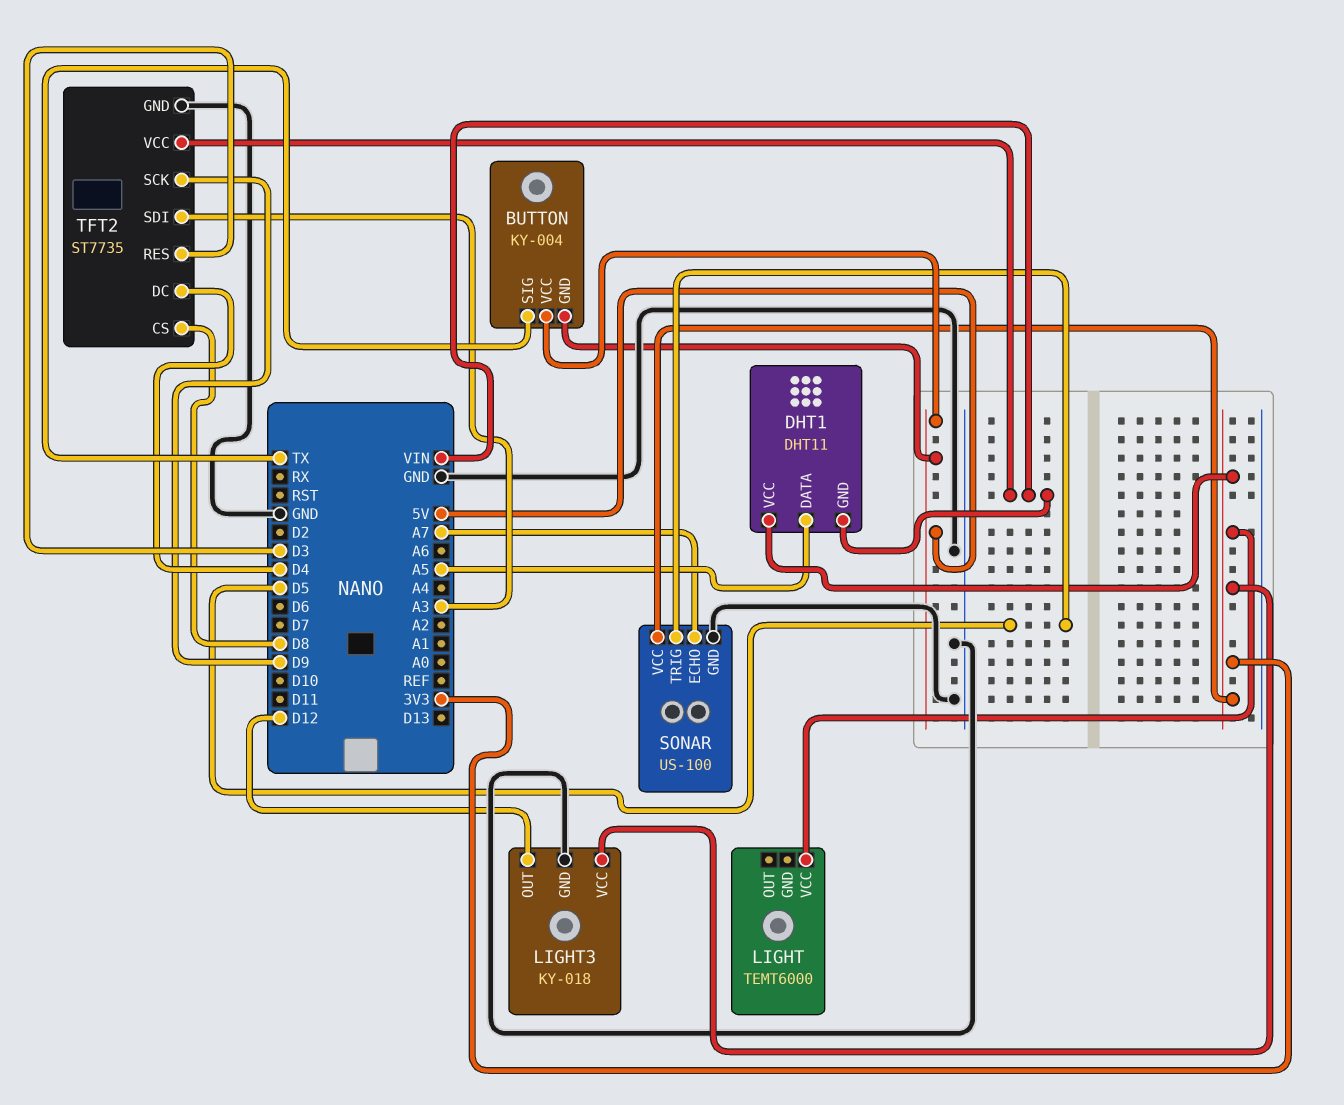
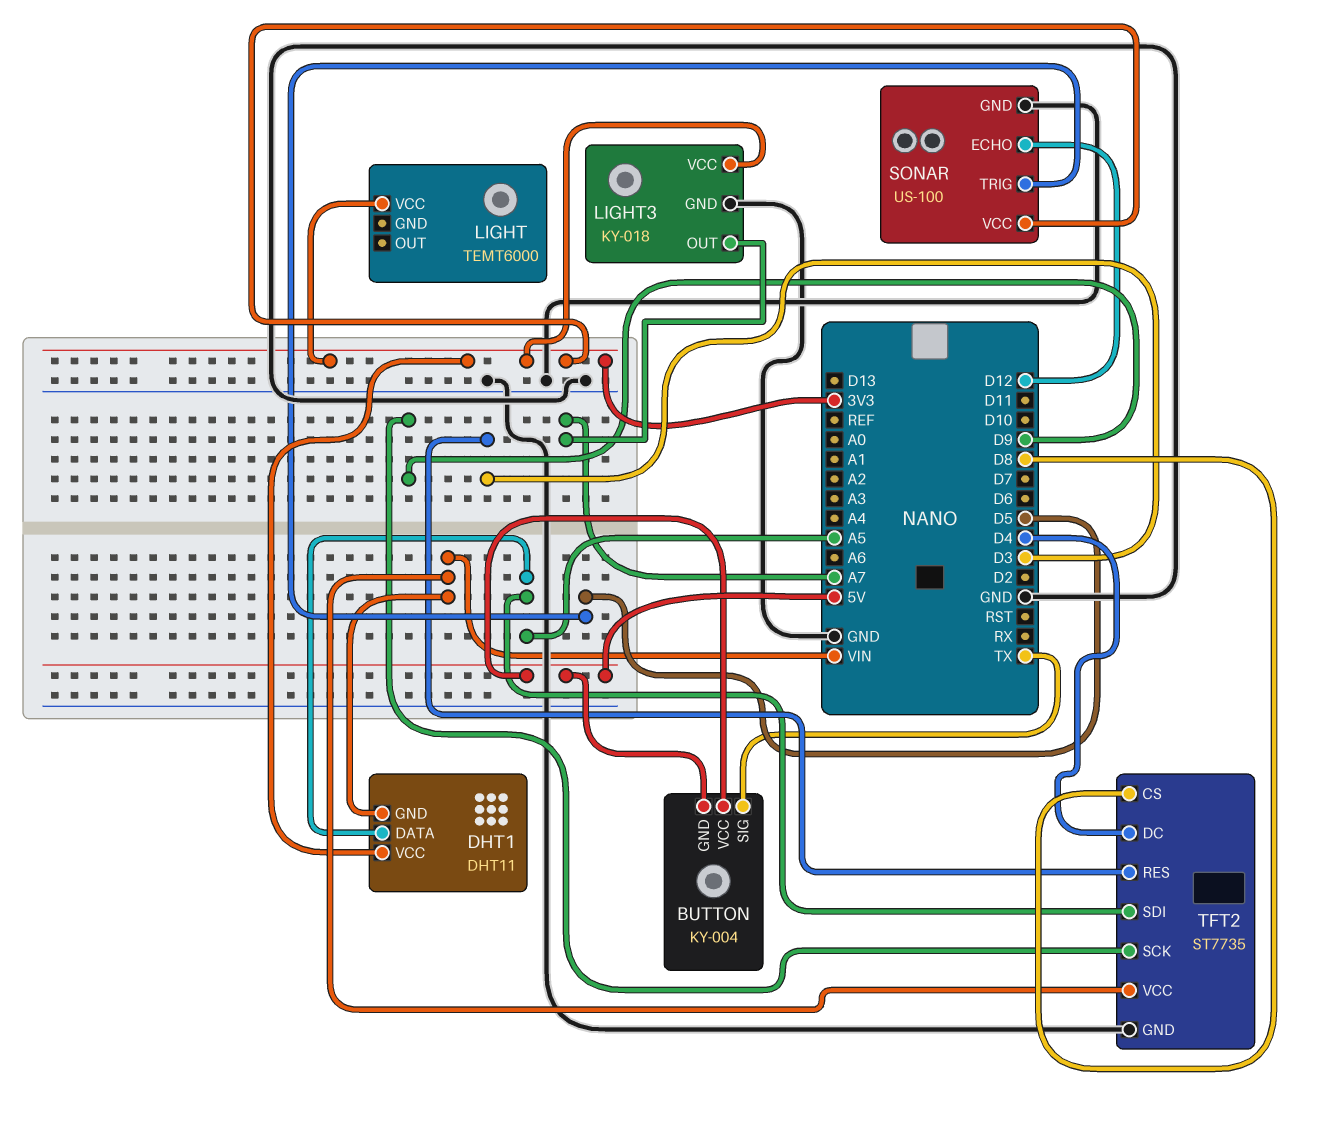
LIGHT3 pin OUT: D12 -> A7
SONAR pin ECHO: A7 -> D12
TFT2 pin SDI: A3 -> A5

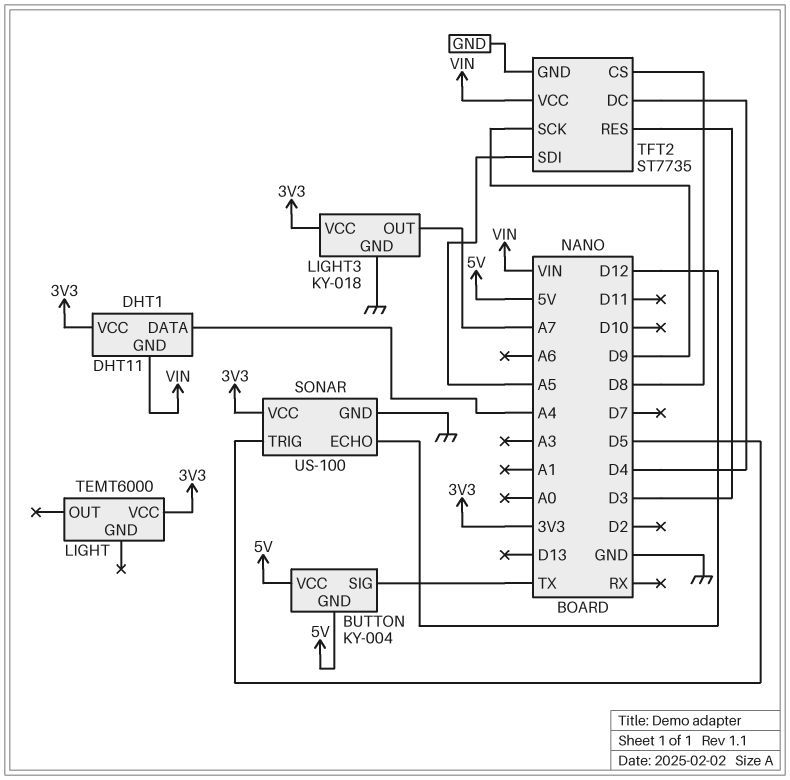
DHT1 pin DATA: A5 -> A4

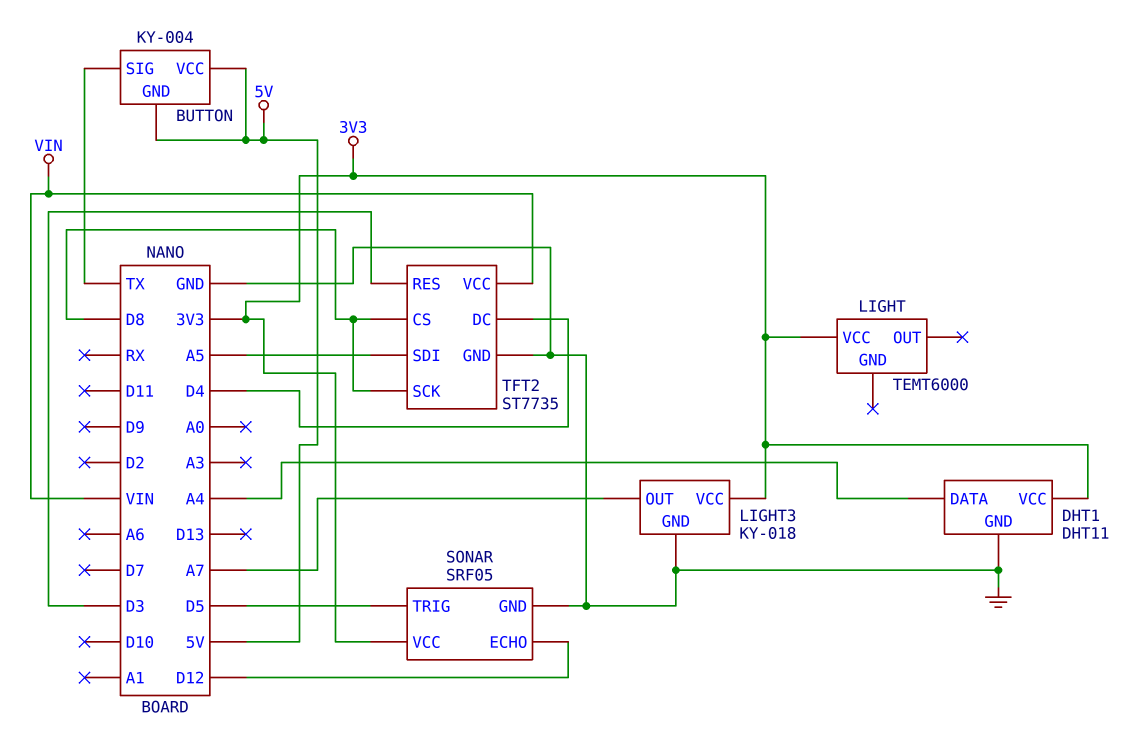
DHT1 pin GND: VIN -> GND
SONAR: US-100 -> SRF05
TFT2 pin SCK: D9 -> D8

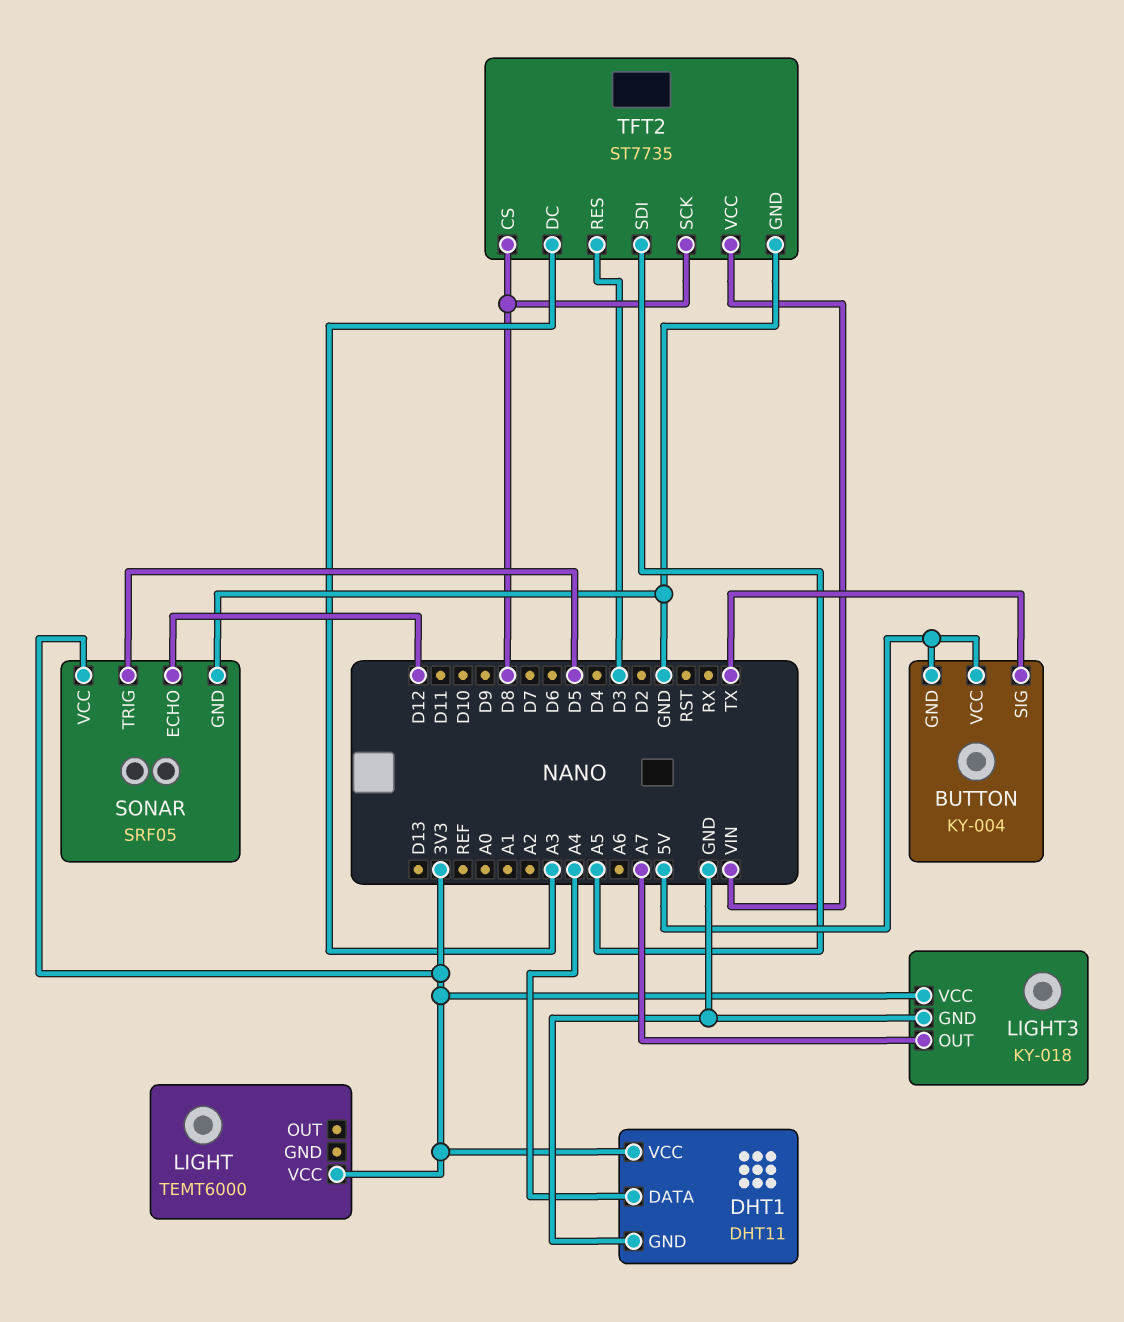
TFT2 pin DC: D4 -> A3

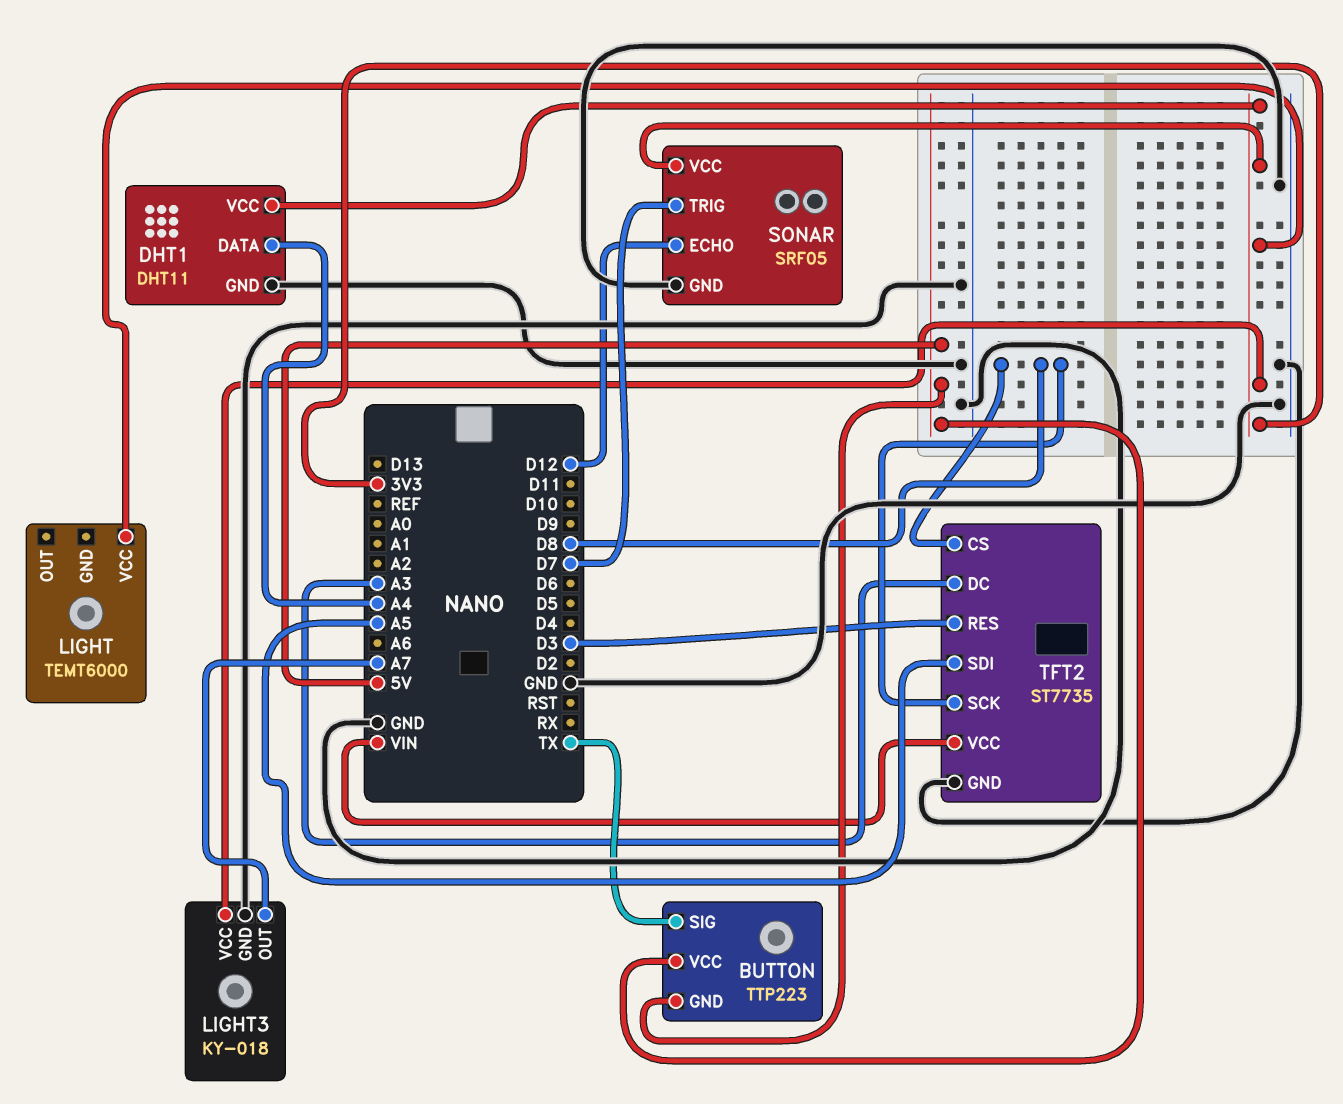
BUTTON: KY-004 -> TTP223
SONAR pin TRIG: D5 -> D7

